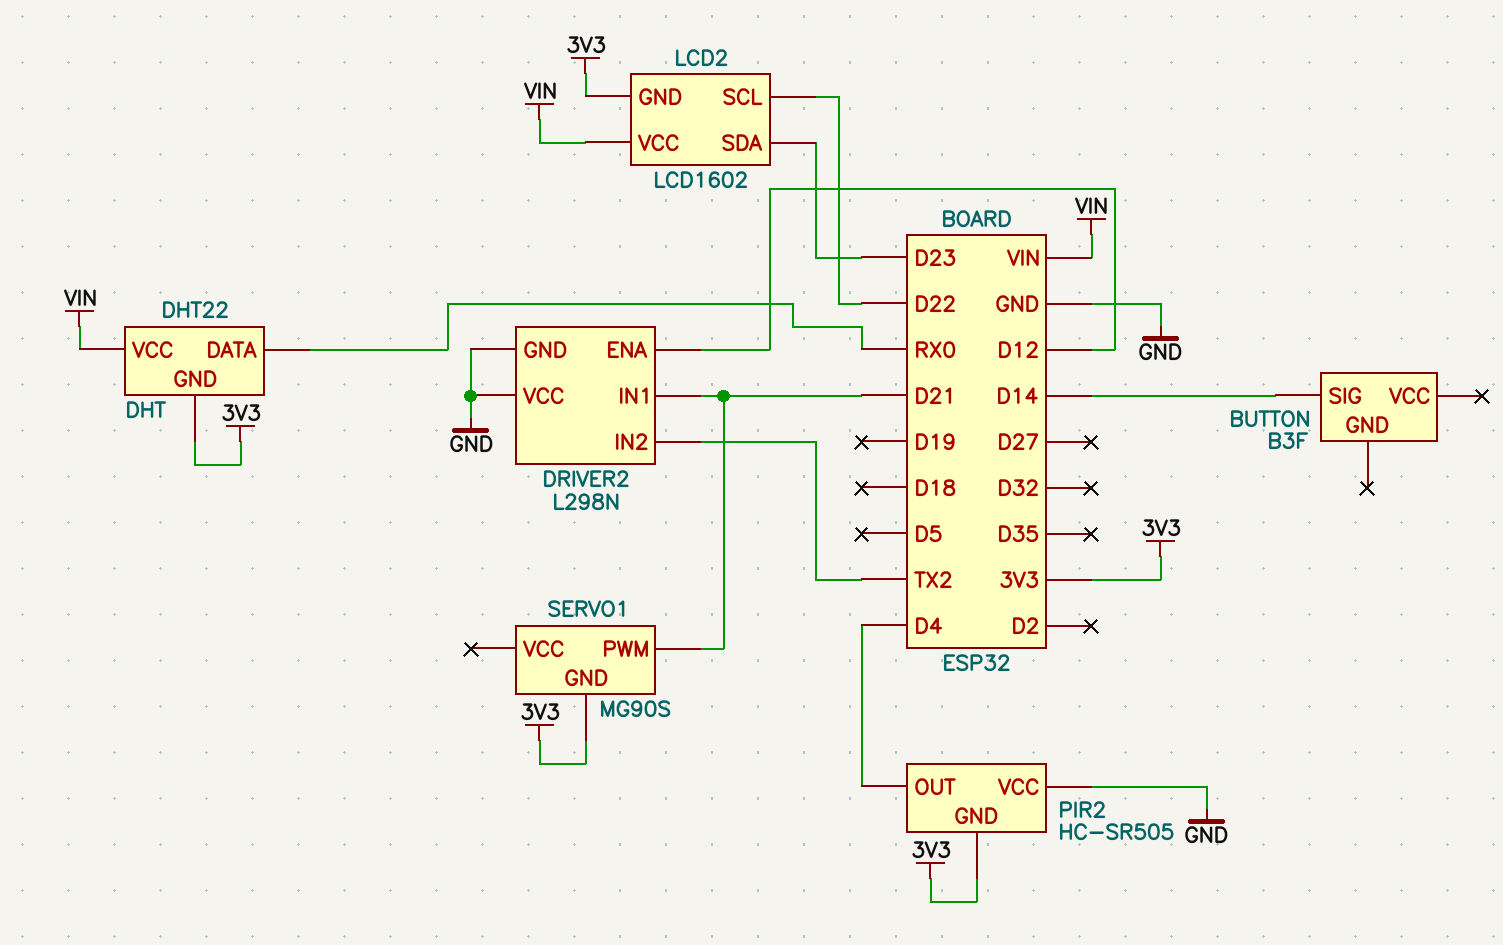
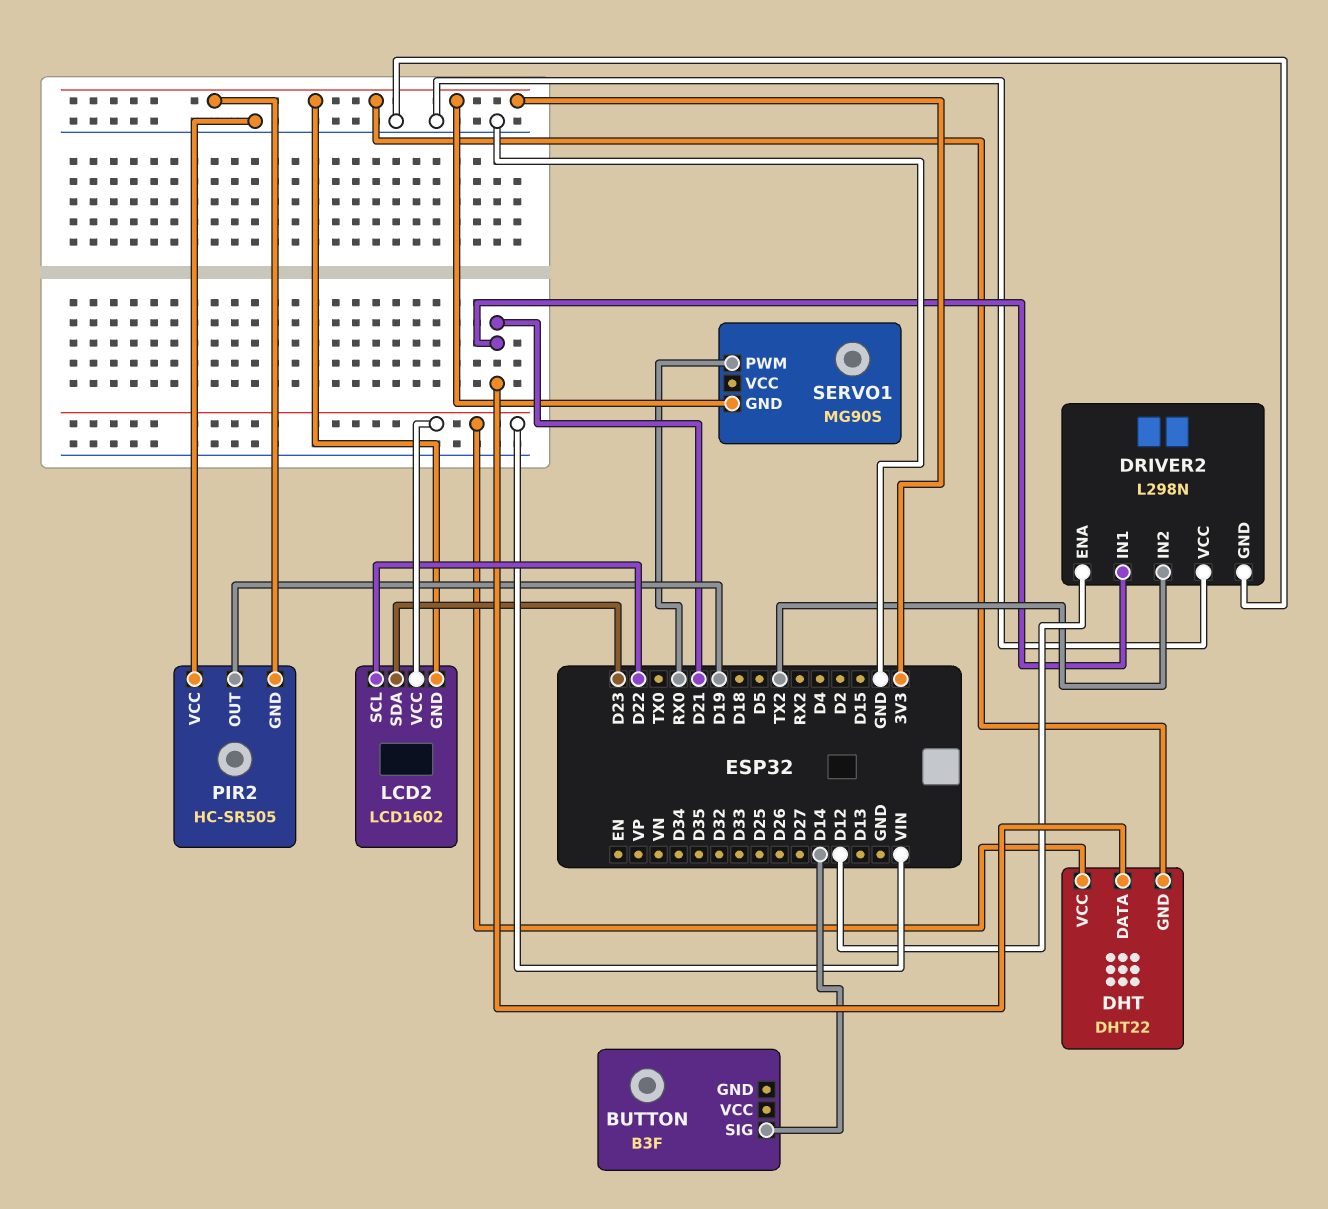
DHT pin DATA: RX0 -> D21
PIR2 pin OUT: D4 -> D19
SERVO1 pin PWM: D21 -> RX0

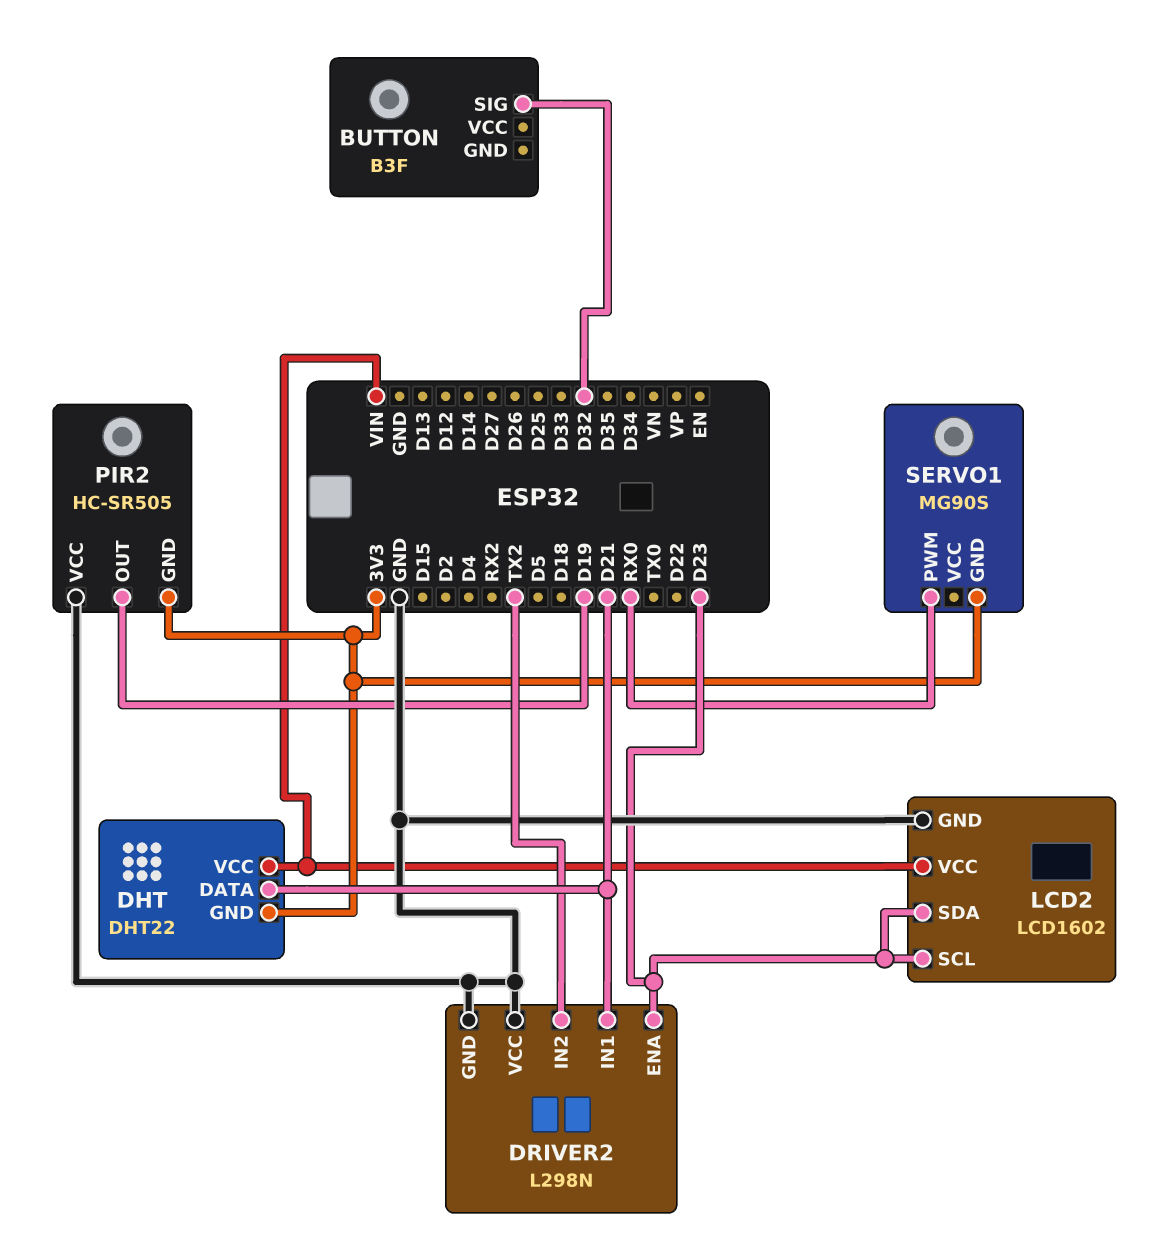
BUTTON pin SIG: D14 -> D32
DRIVER2 pin ENA: D12 -> D23
LCD2 pin GND: 3V3 -> GND
LCD2 pin SCL: D22 -> D23

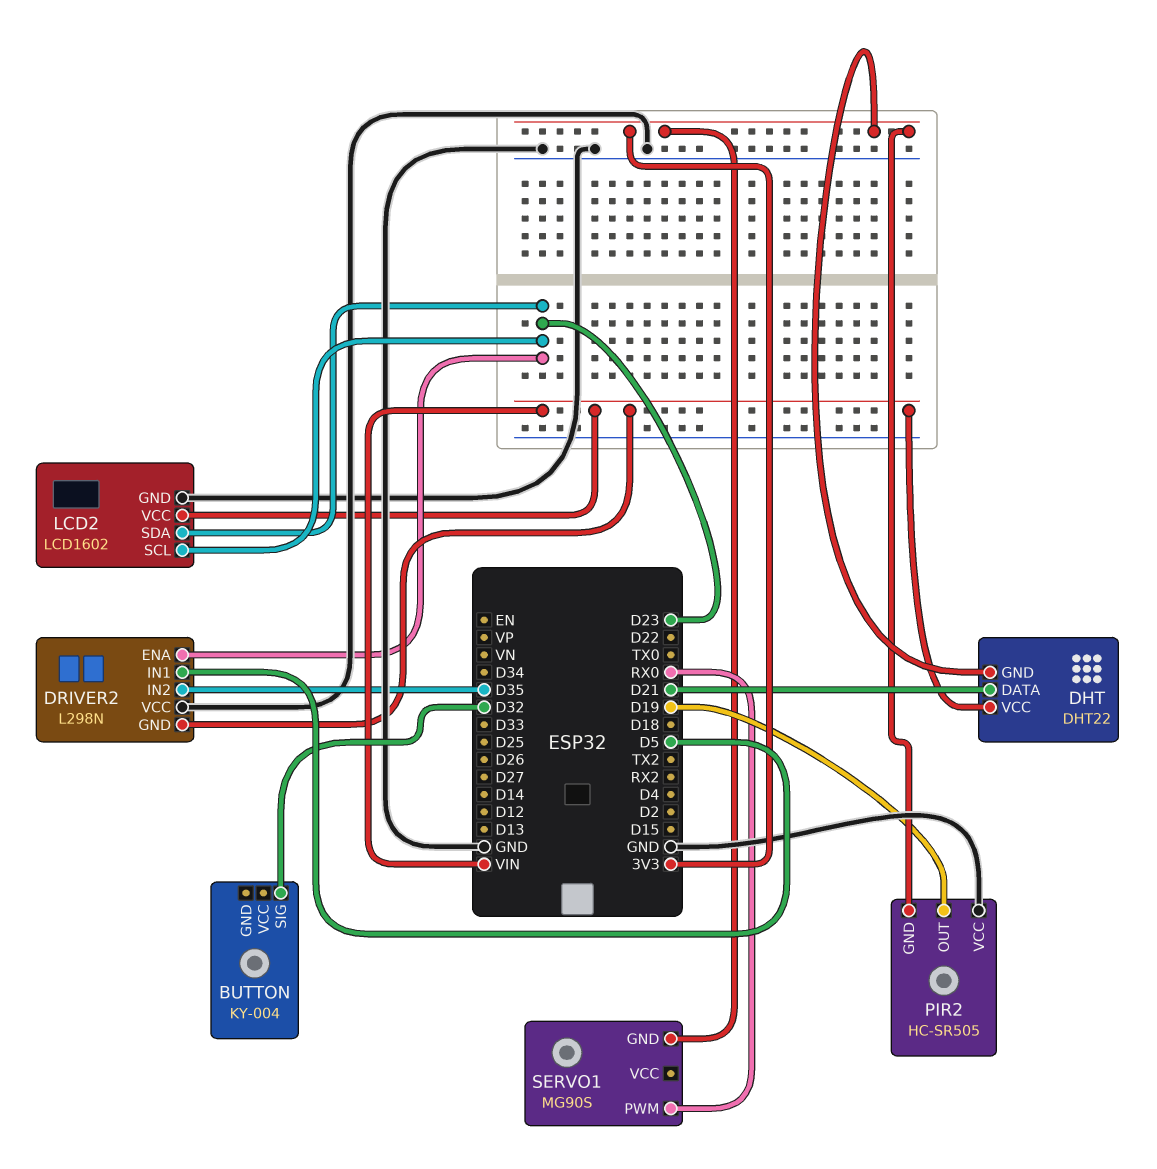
BUTTON: B3F -> KY-004
DRIVER2 pin GND: GND -> VIN
DRIVER2 pin IN1: D21 -> D5
DRIVER2 pin IN2: TX2 -> D35

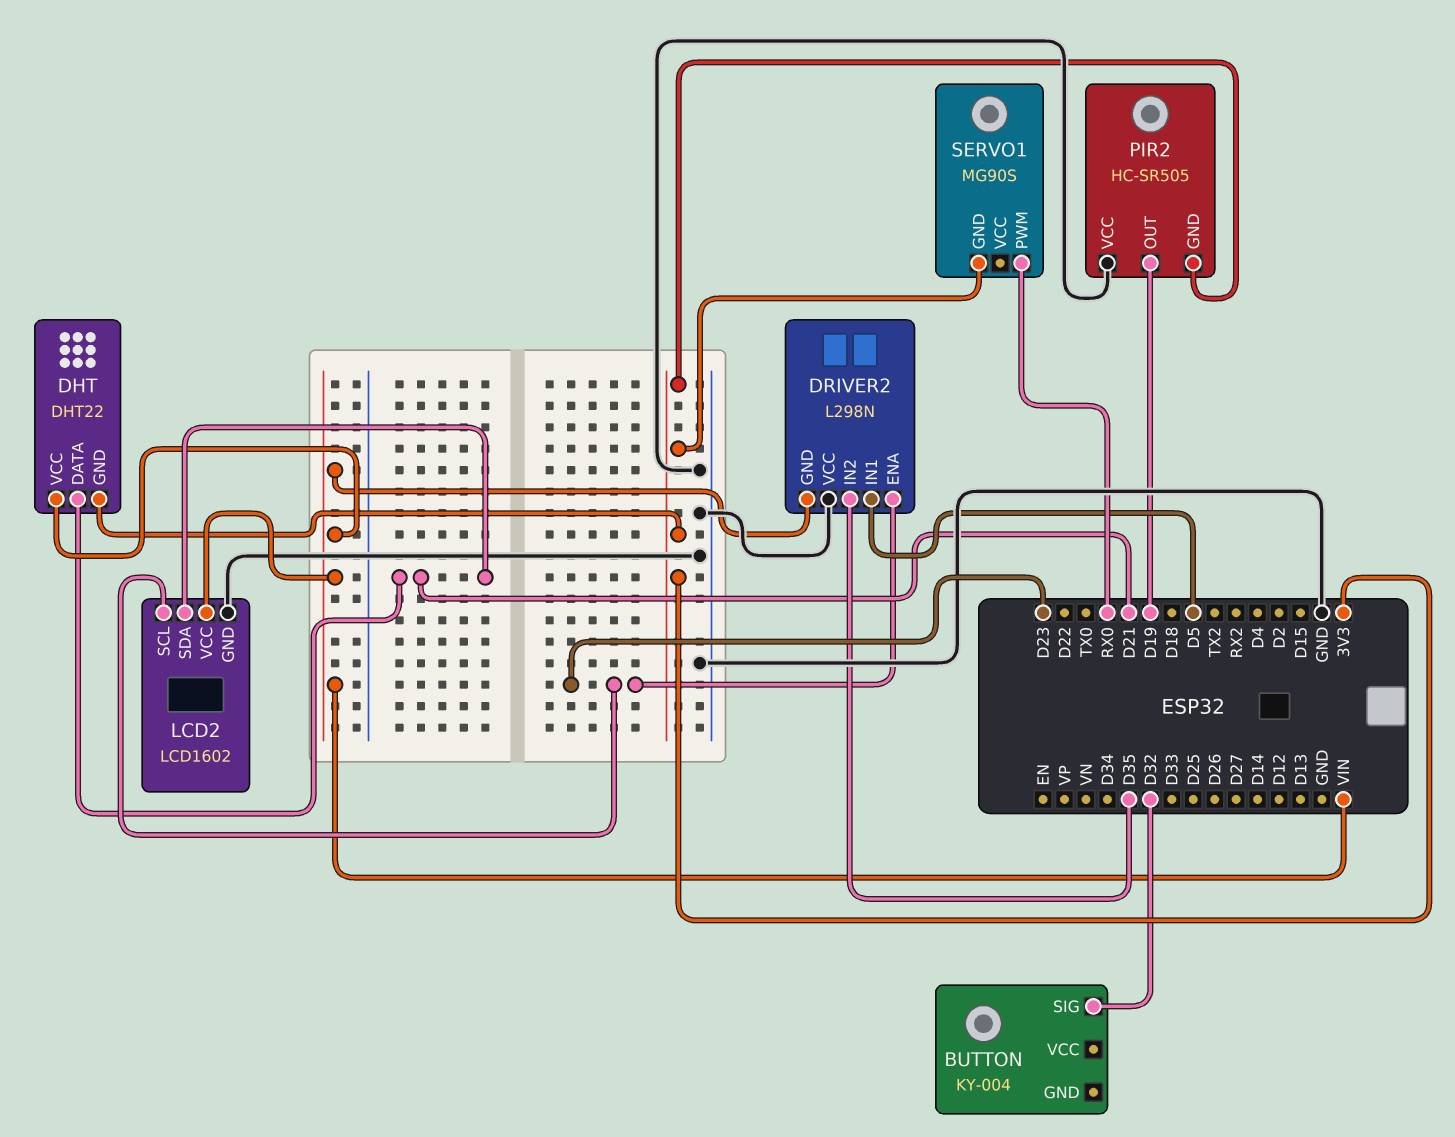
LCD2 pin SDA: D23 -> D21

